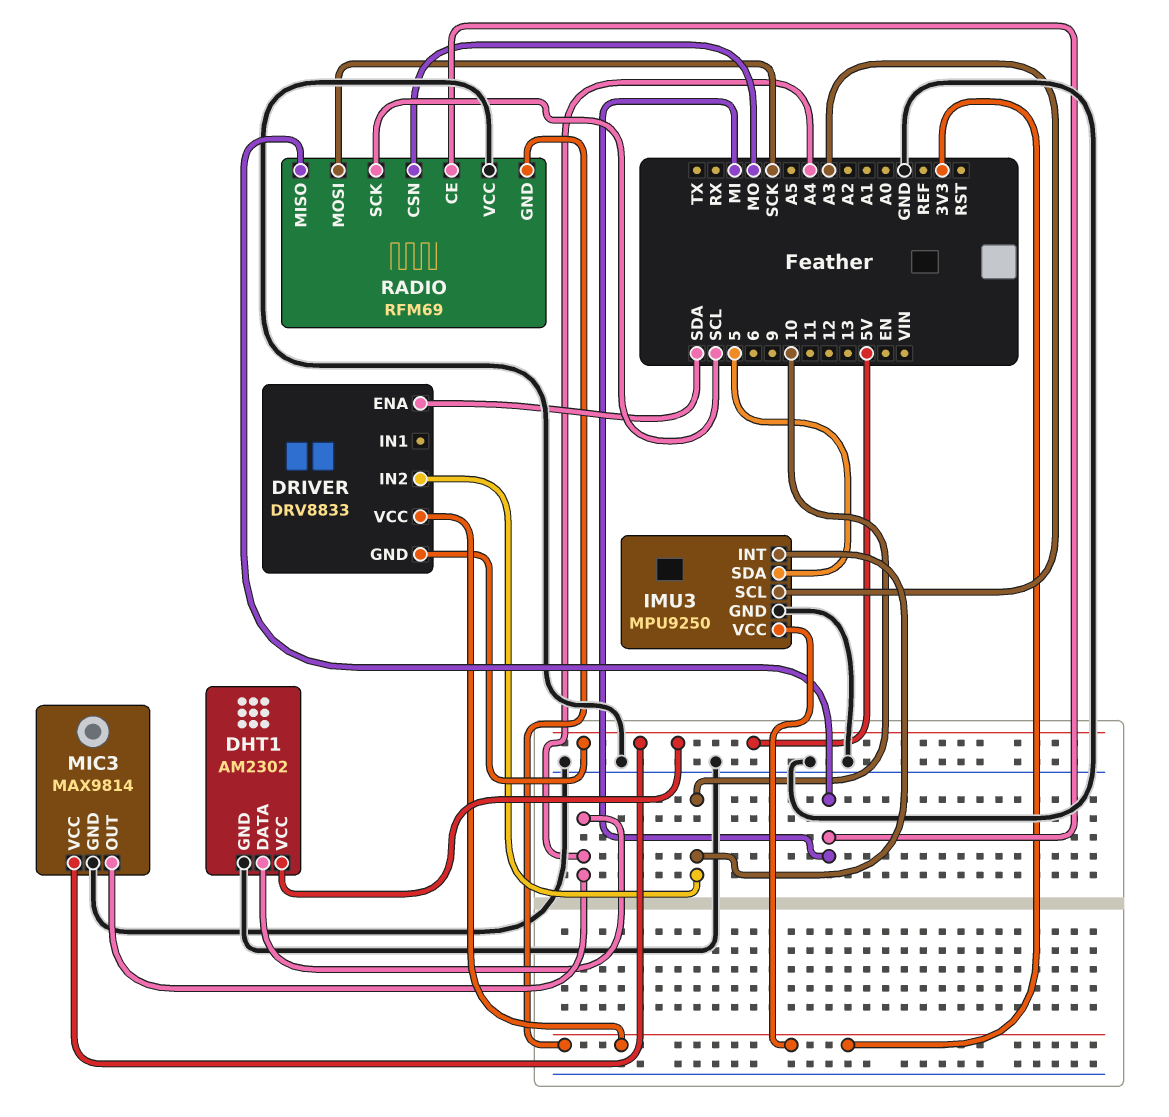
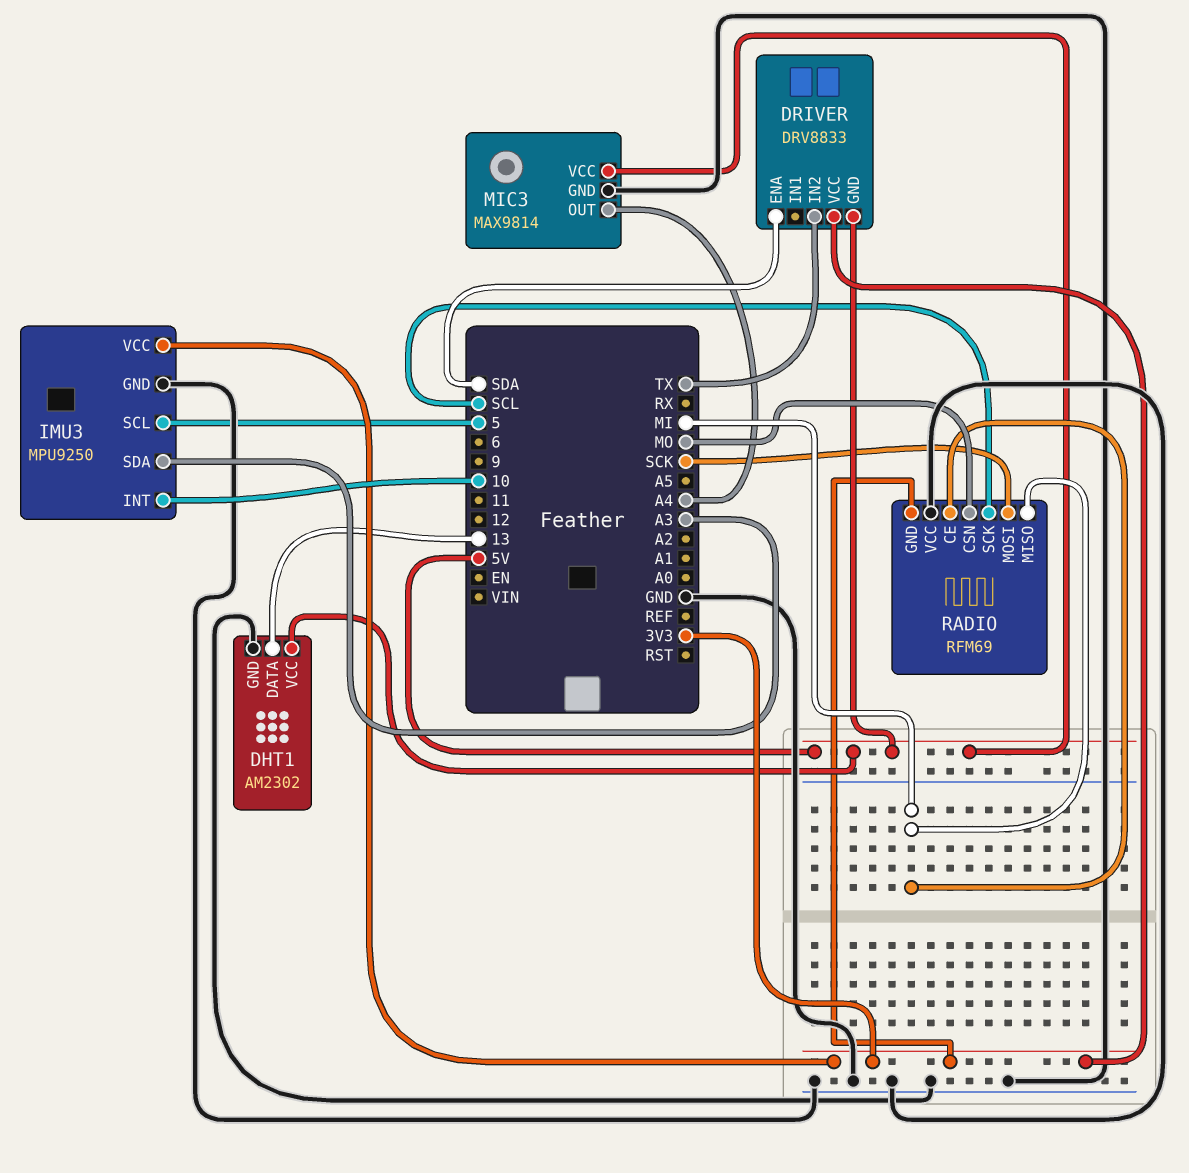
DHT1 pin DATA: A4 -> 13
DRIVER pin IN2: 10 -> TX
IMU3 pin SCL: A3 -> 5
IMU3 pin SDA: 5 -> A3

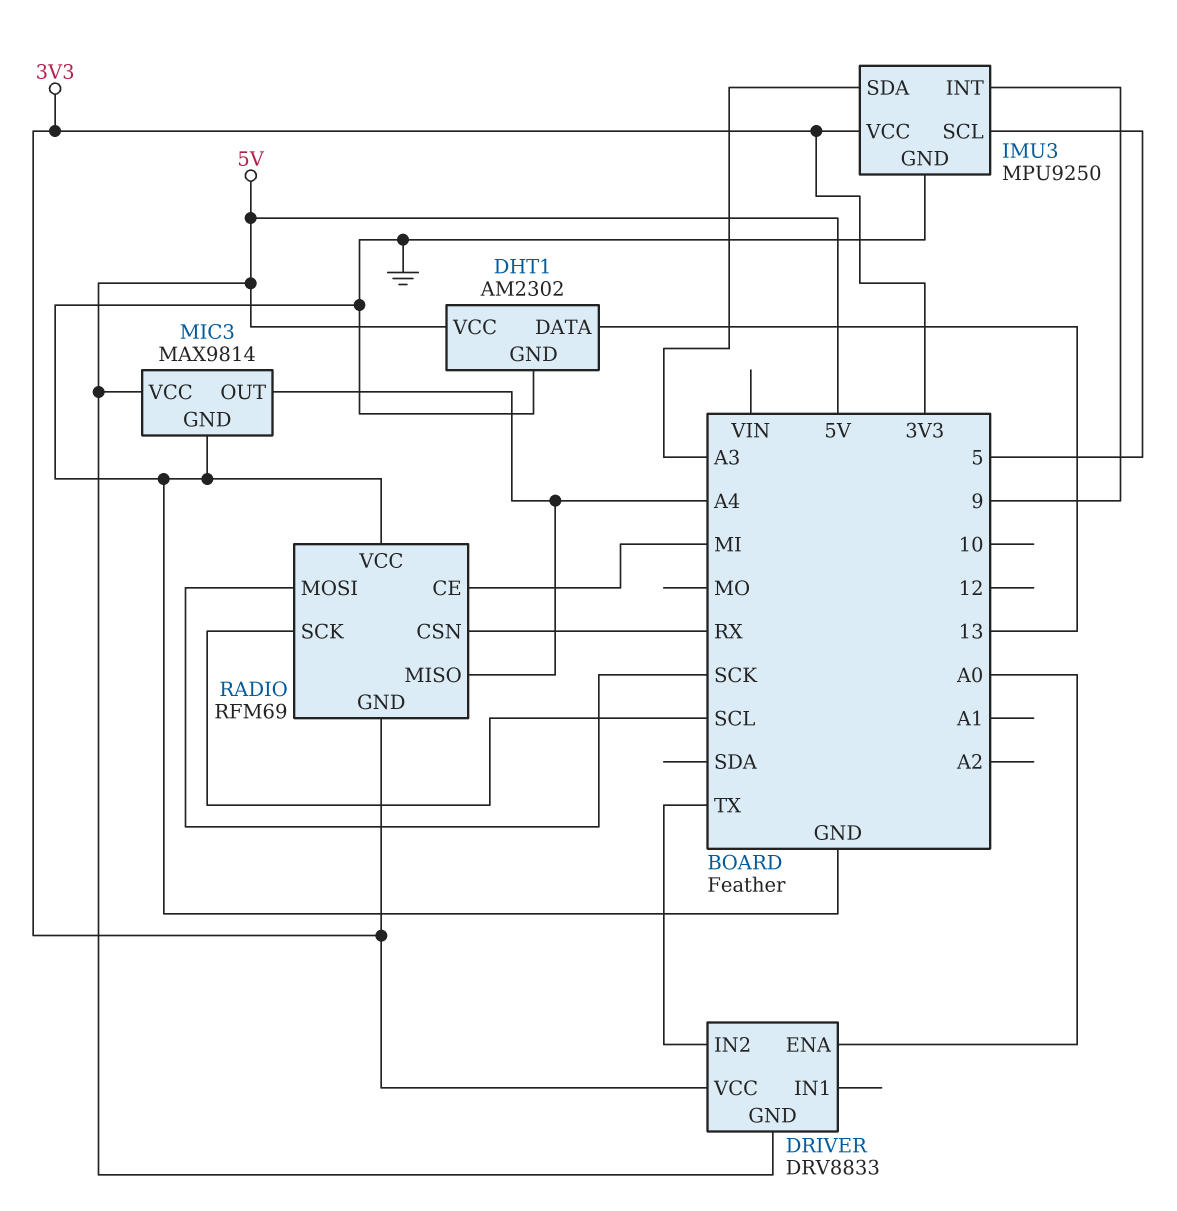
DRIVER pin ENA: SDA -> A0
IMU3 pin INT: 10 -> 9
RADIO pin CSN: MO -> RX
RADIO pin MISO: MI -> A4

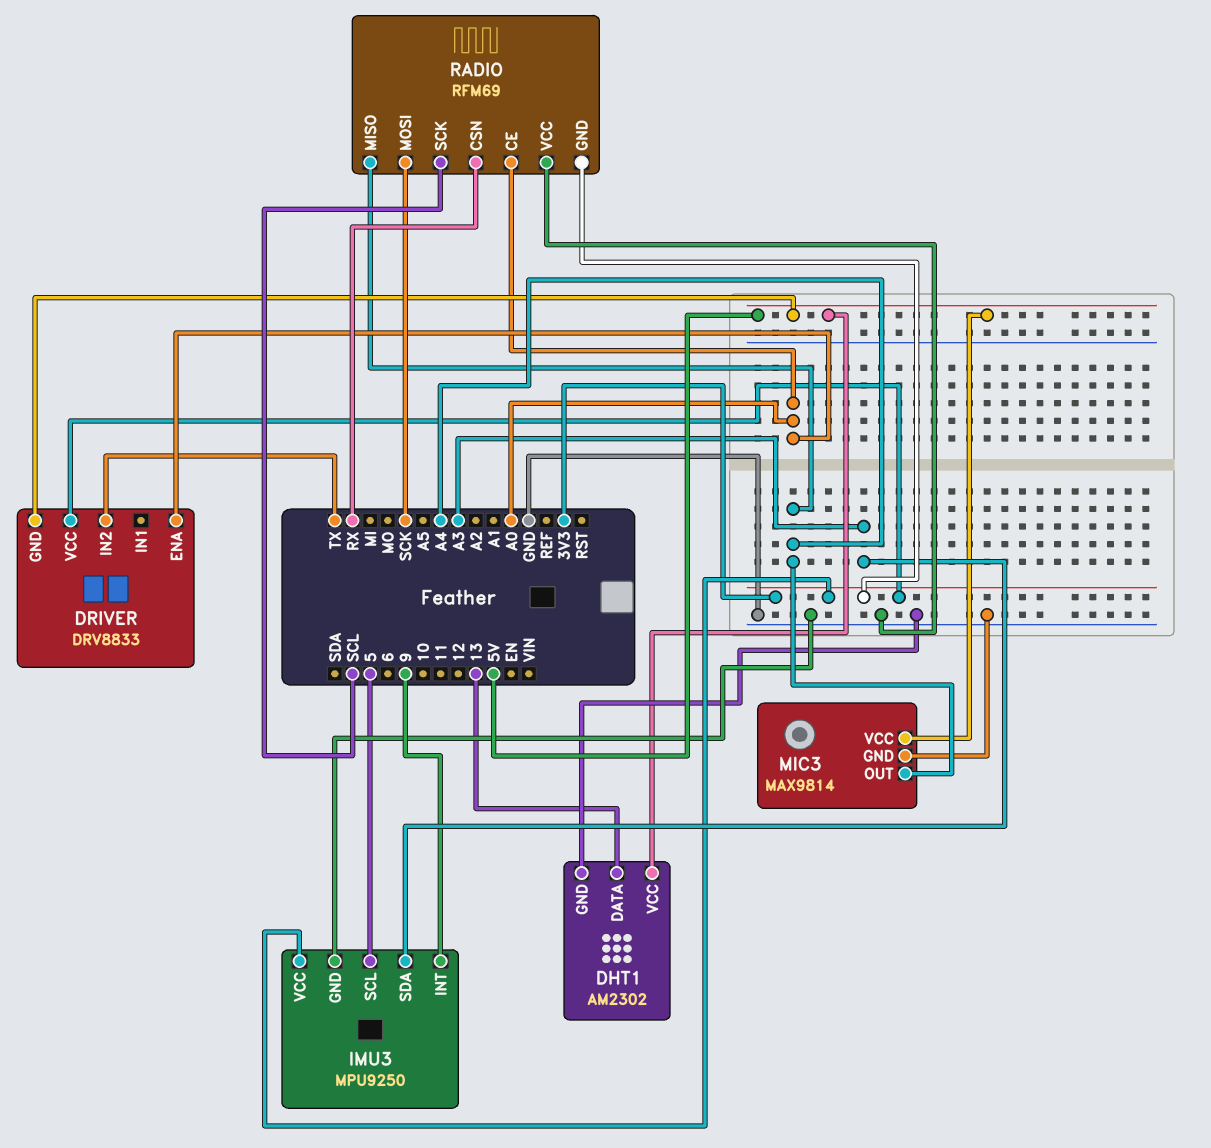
RADIO pin CE: MI -> A0

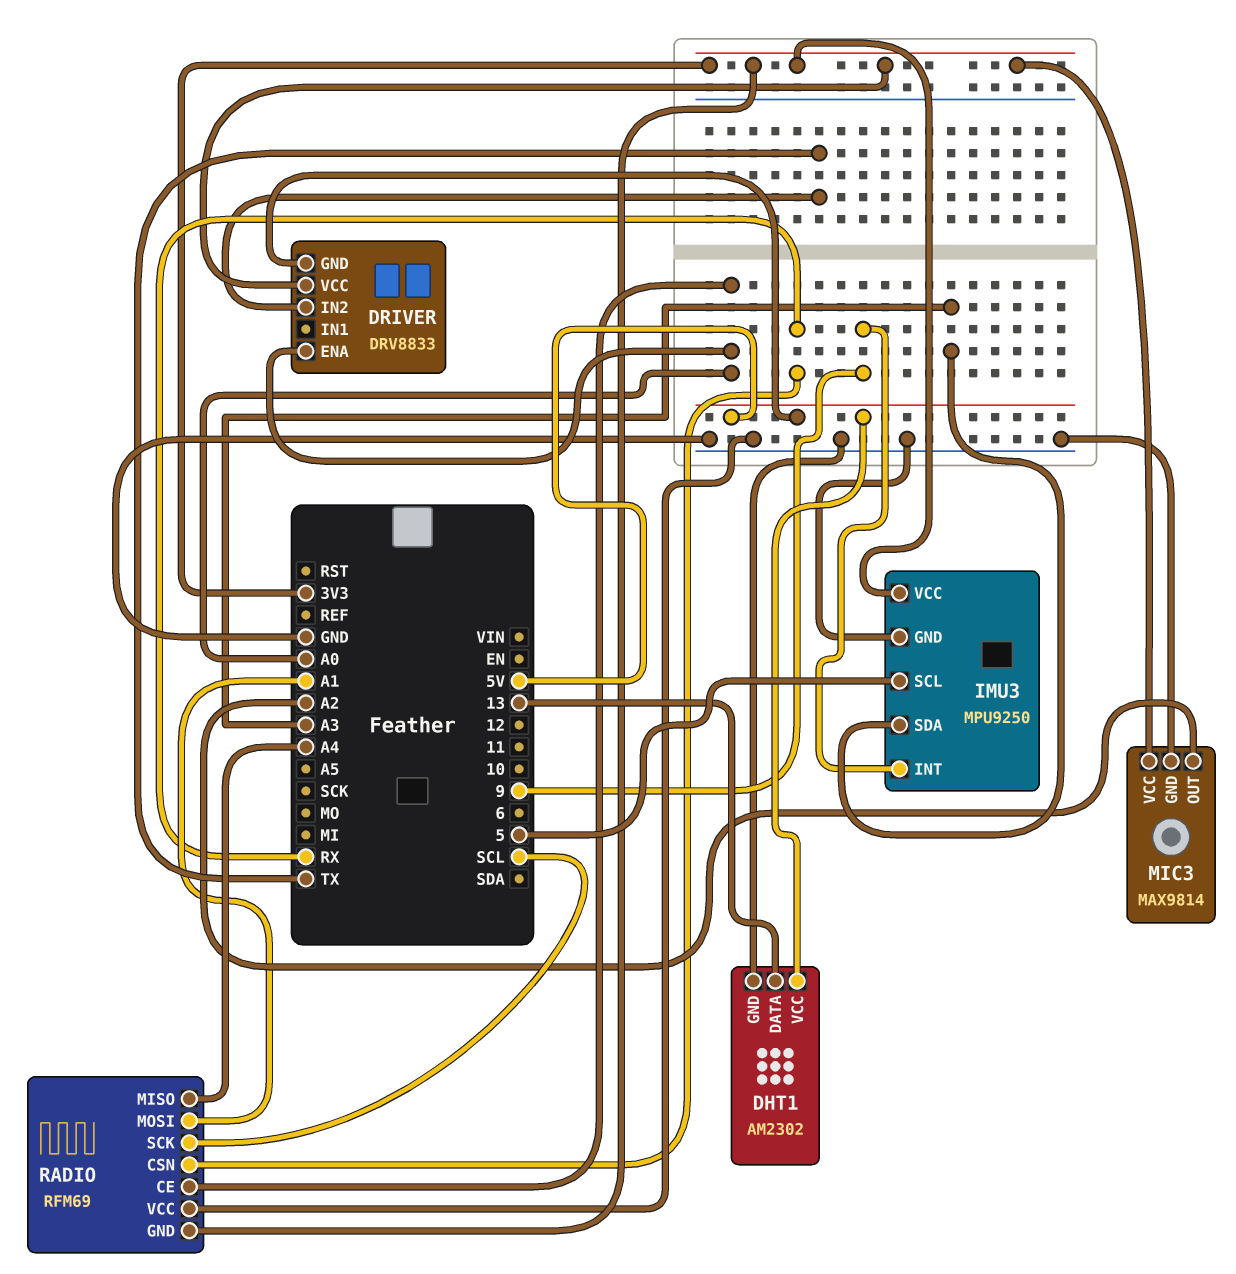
MIC3 pin OUT: A4 -> A2
MIC3 pin VCC: 5V -> 3V3
RADIO pin MOSI: SCK -> A1

